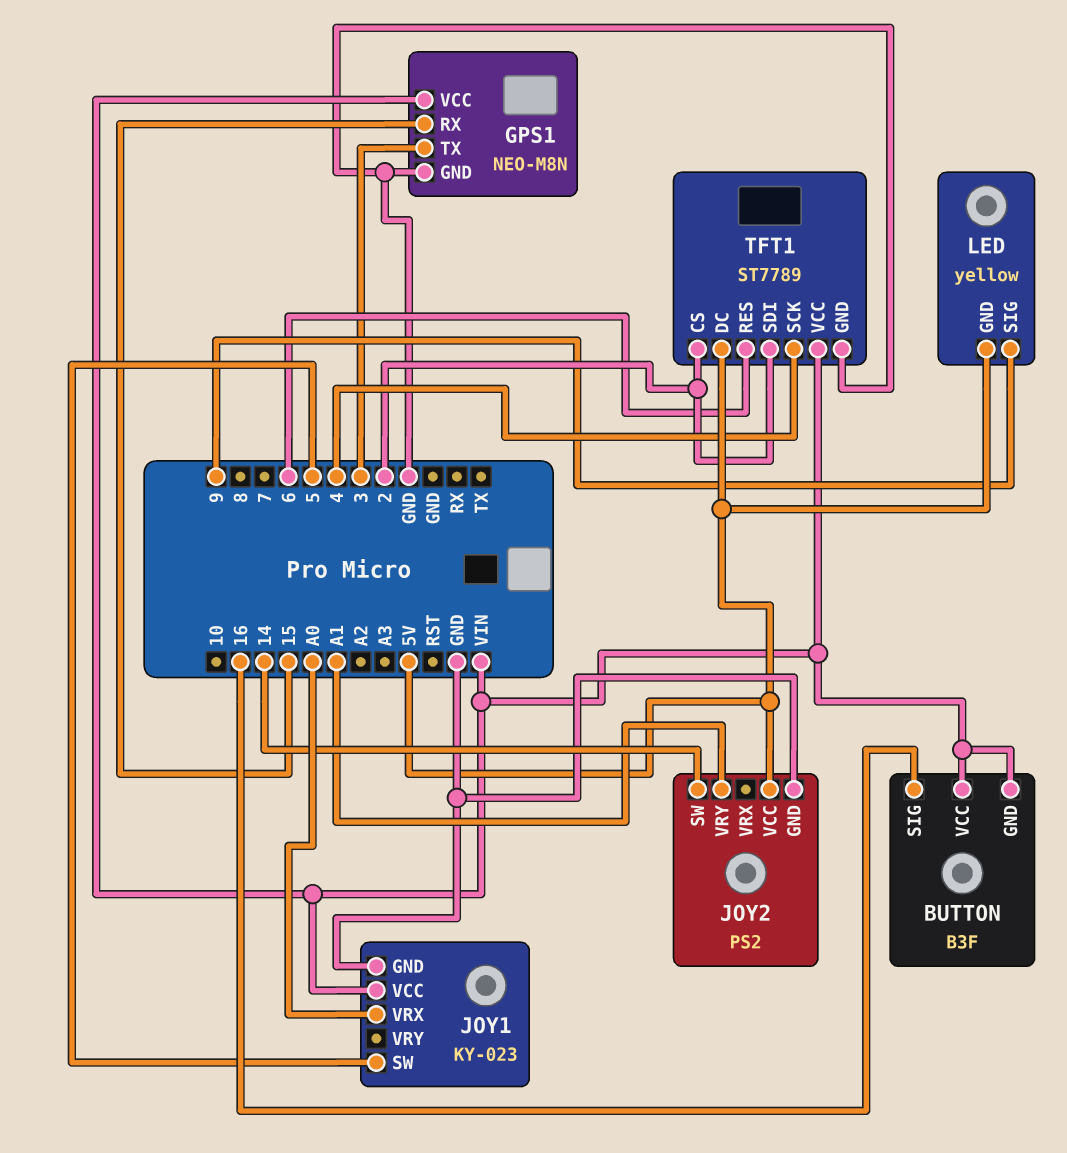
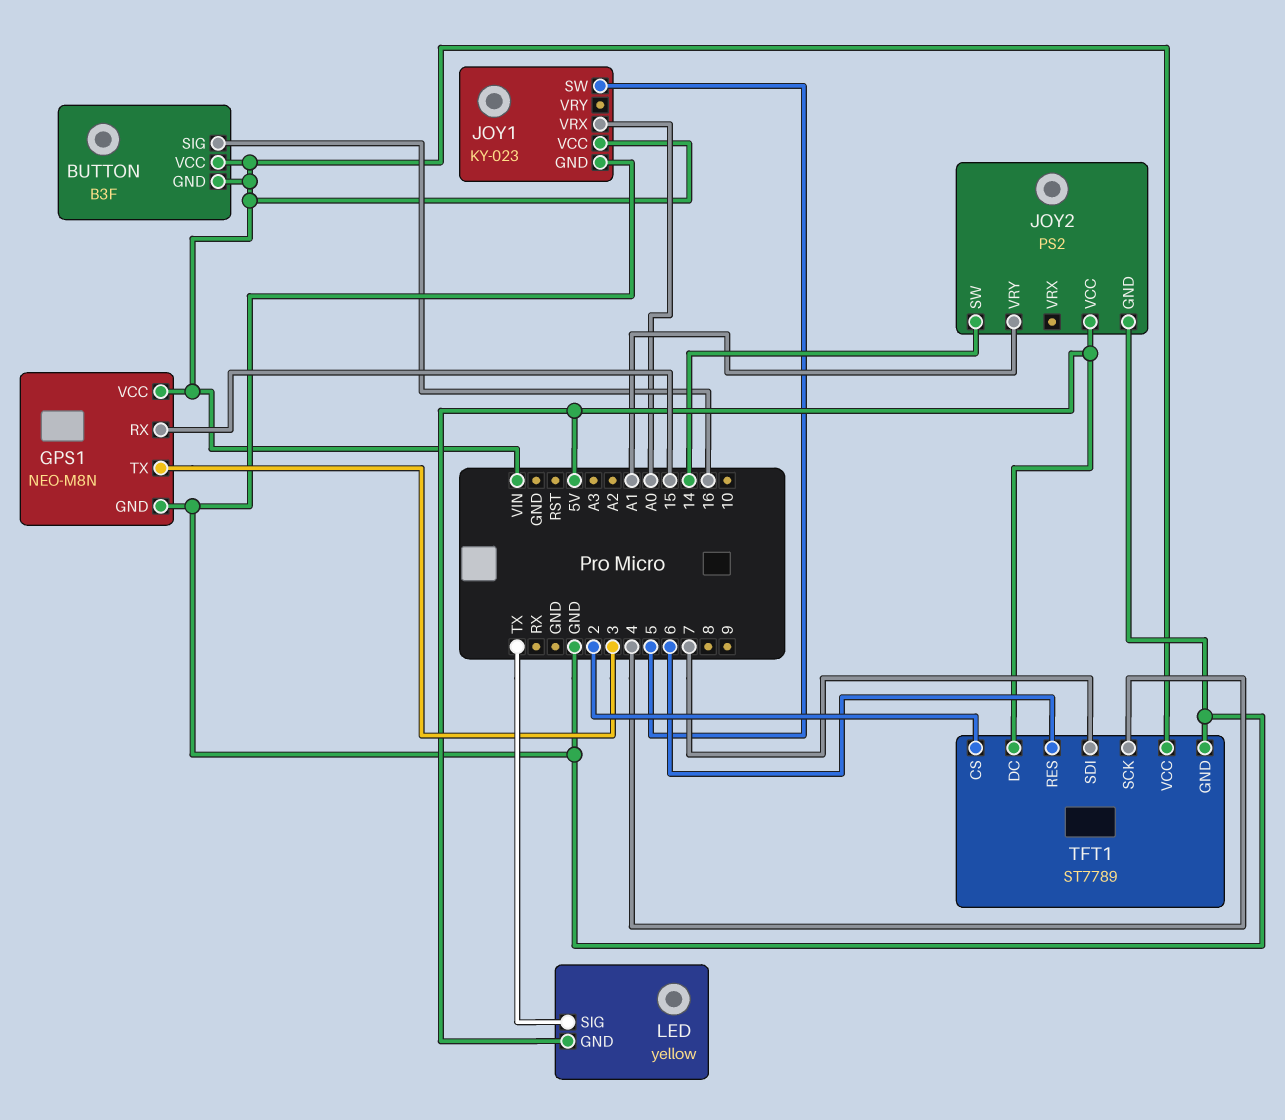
LED pin SIG: 9 -> TX
TFT1 pin SDI: 2 -> 7

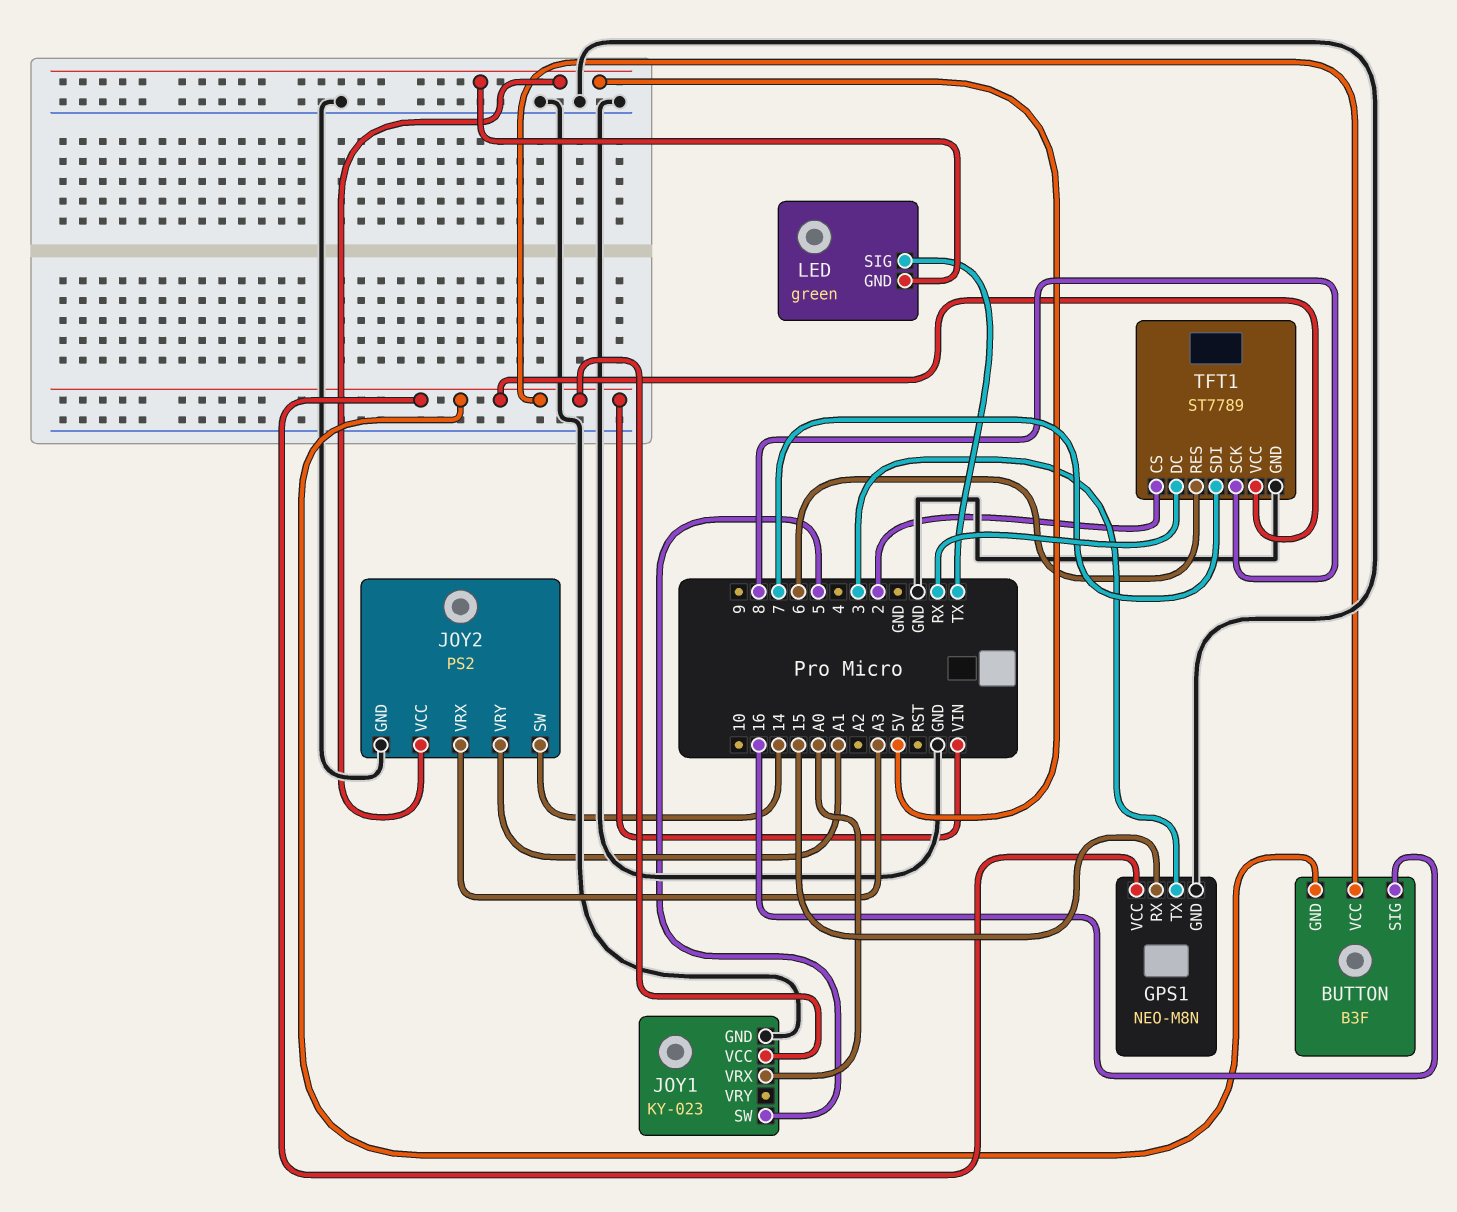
JOY2 pin VRX: none -> A3
LED: yellow -> green
TFT1 pin DC: 5V -> RX
TFT1 pin SCK: 4 -> 8

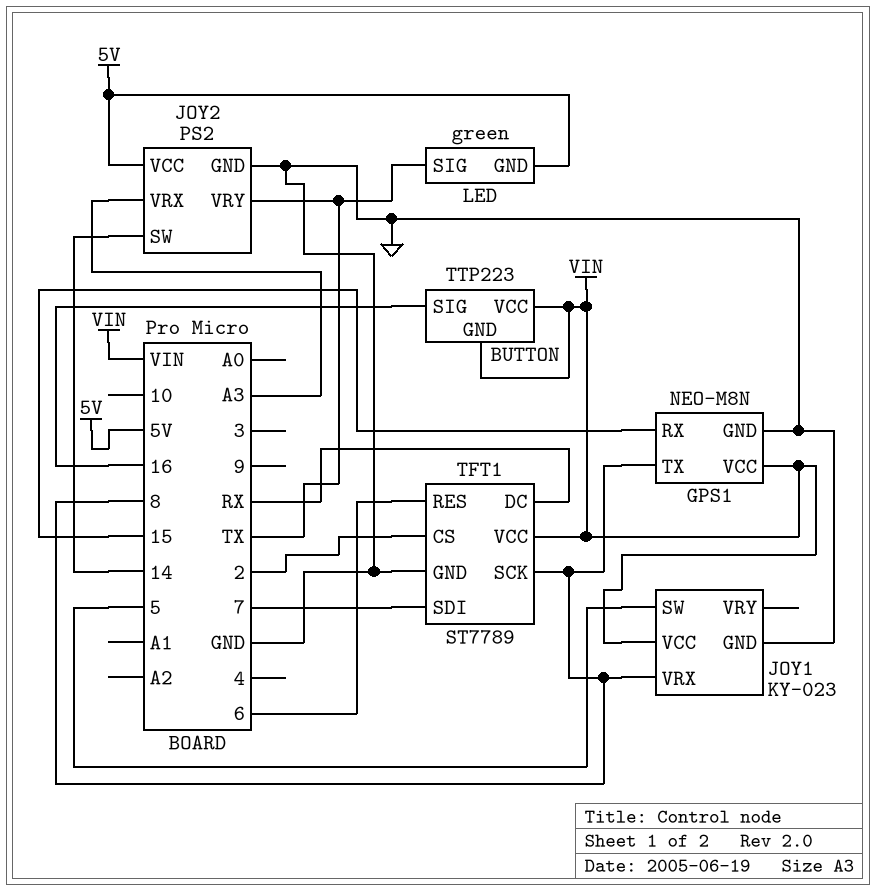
BUTTON: B3F -> TTP223
GPS1 pin TX: 3 -> 8
JOY1 pin VRX: A0 -> 8
JOY2 pin VRY: A1 -> TX

